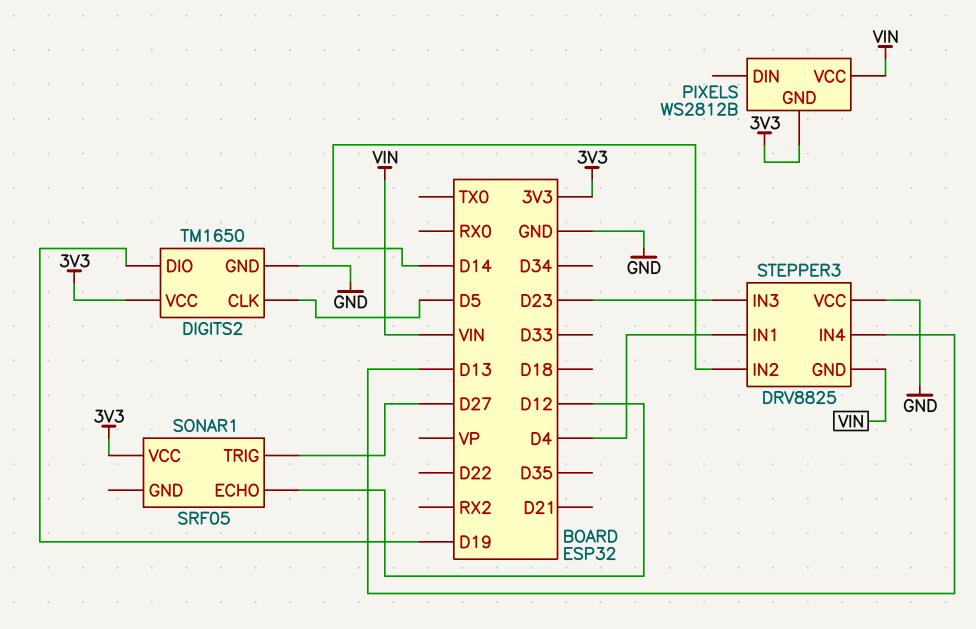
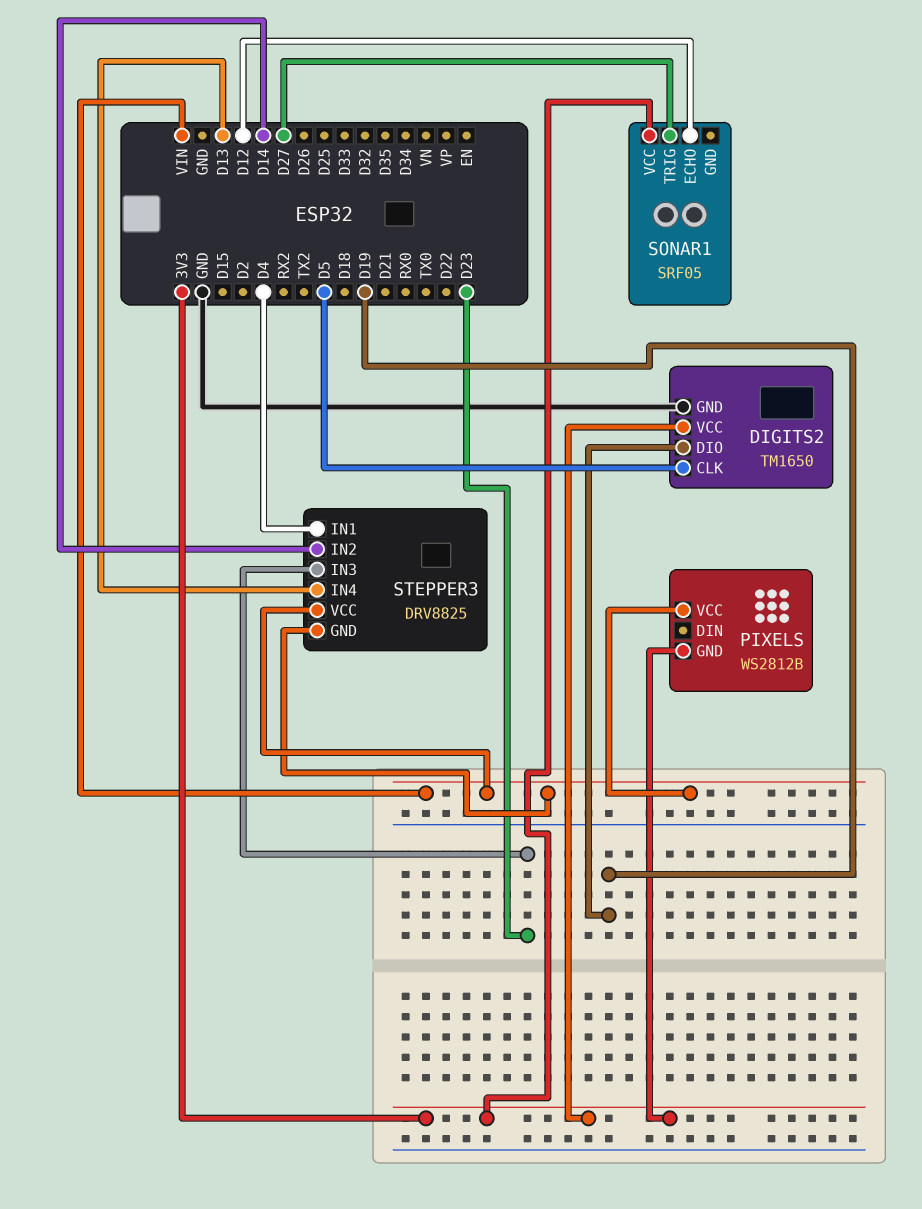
STEPPER3 pin VCC: GND -> VIN

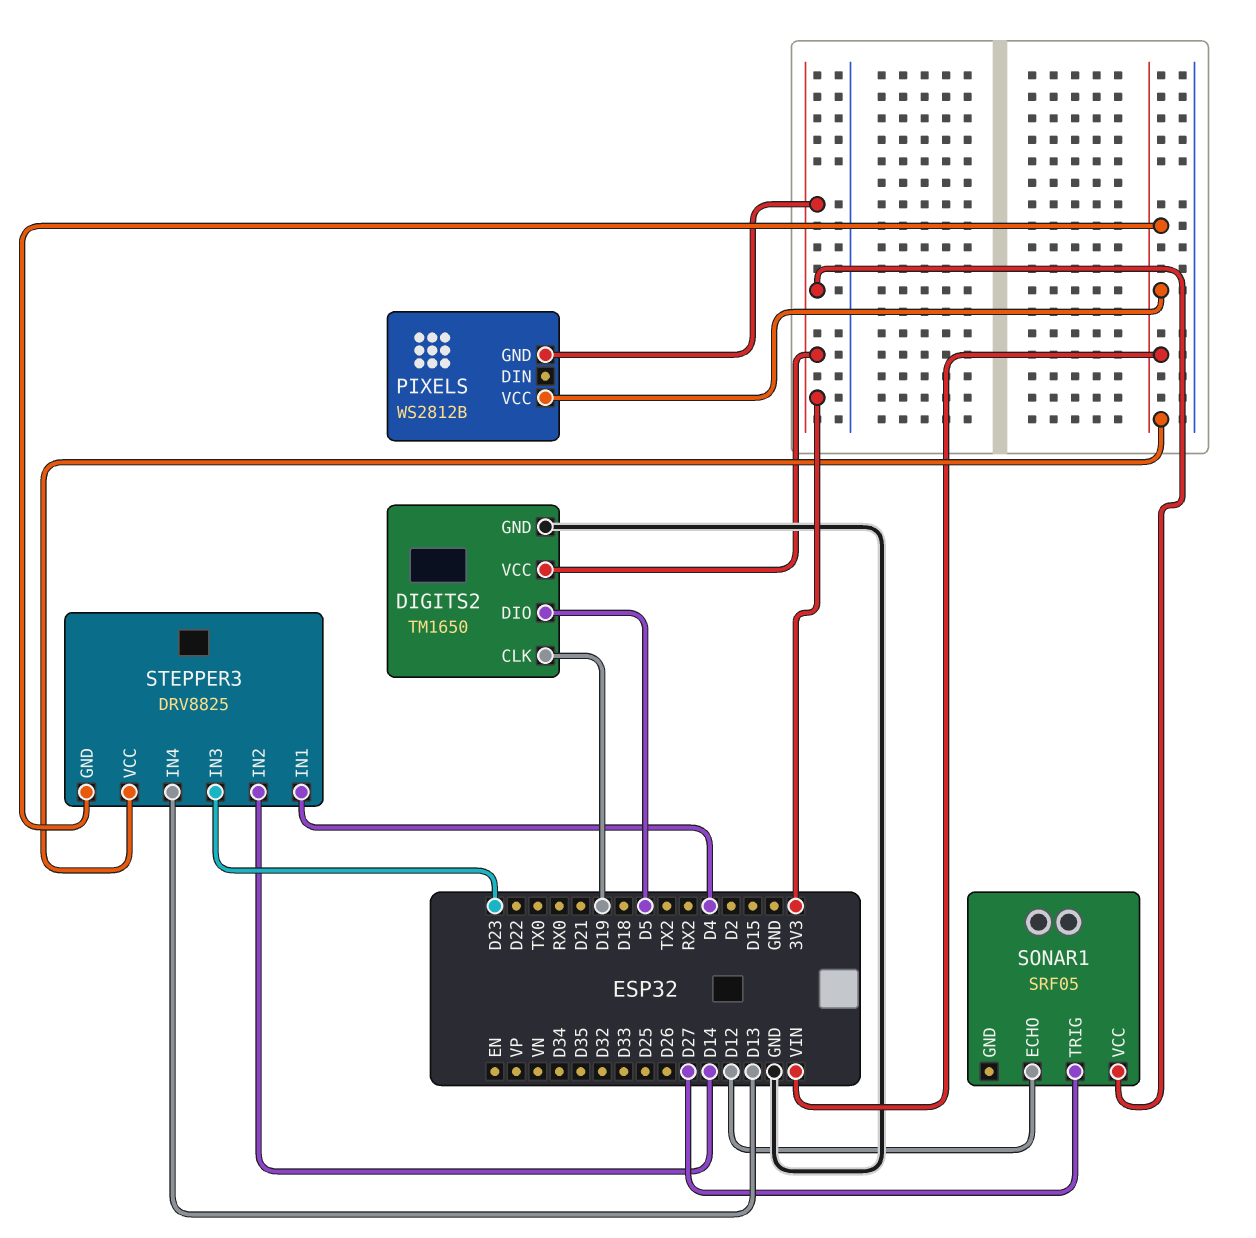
DIGITS2 pin CLK: D5 -> D19
DIGITS2 pin DIO: D19 -> D5

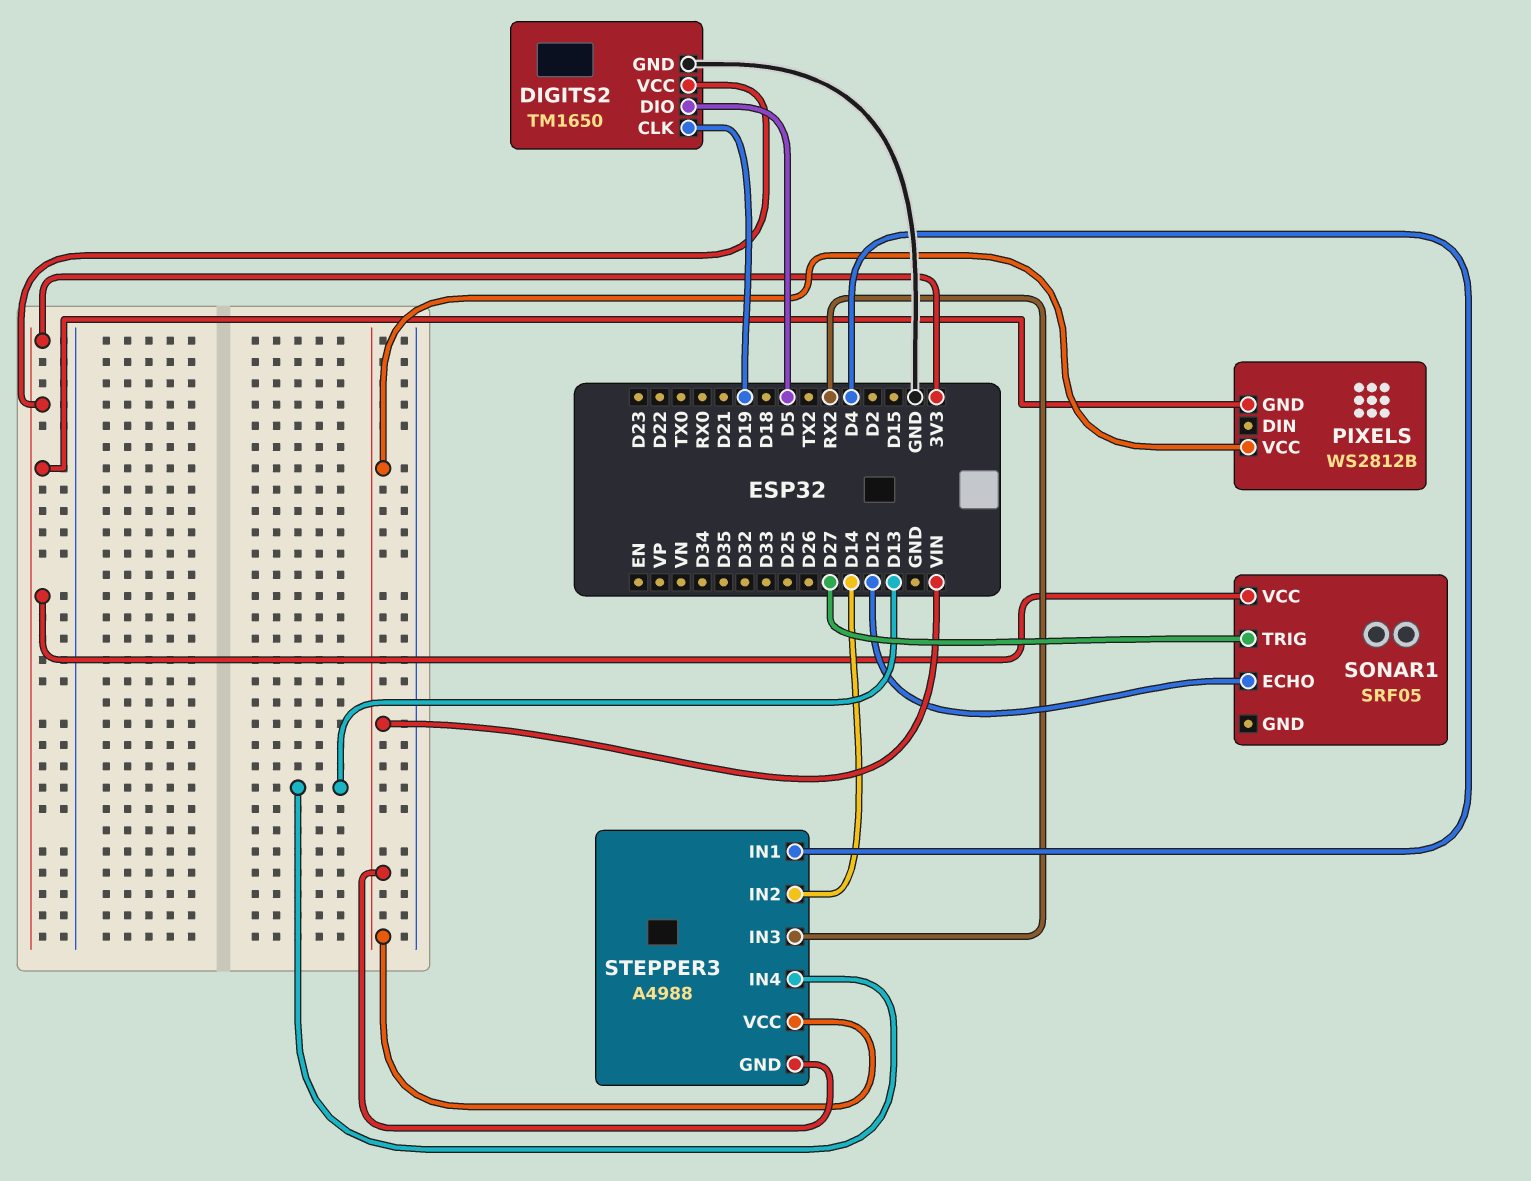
STEPPER3: DRV8825 -> A4988
STEPPER3 pin IN3: D23 -> RX2

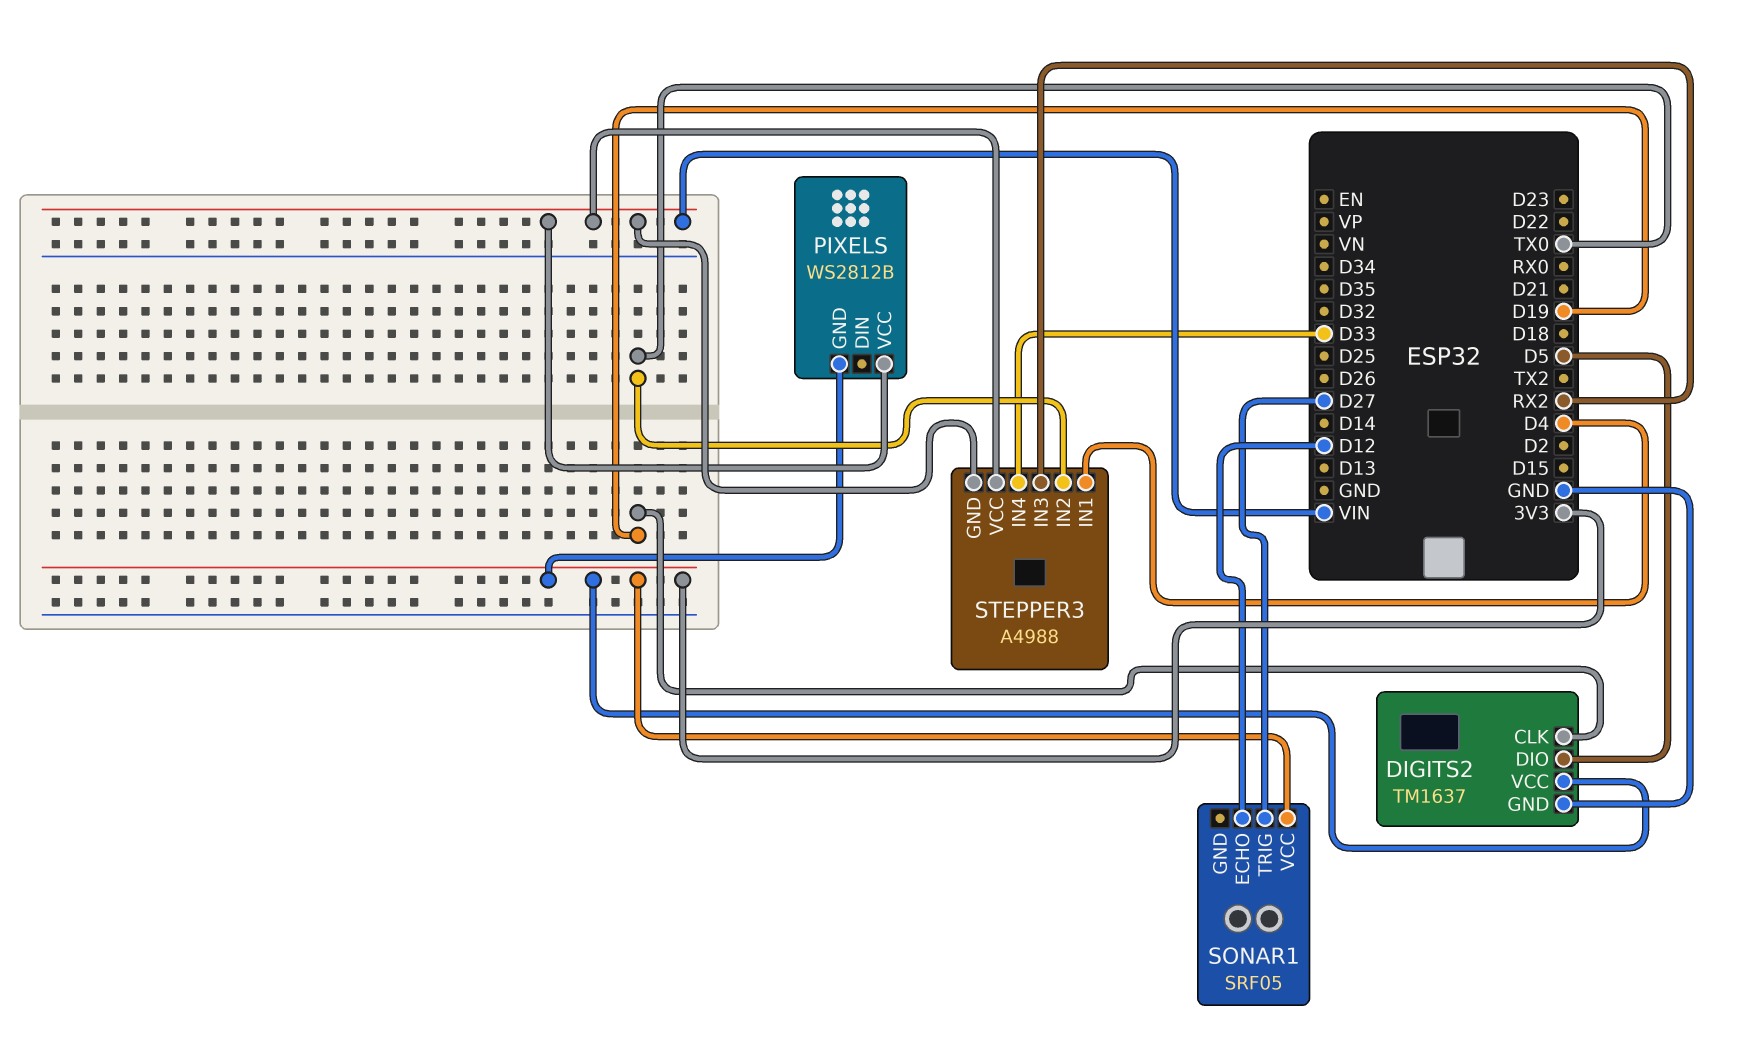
DIGITS2: TM1650 -> TM1637
STEPPER3 pin IN2: D14 -> TX0
STEPPER3 pin IN4: D13 -> D33

